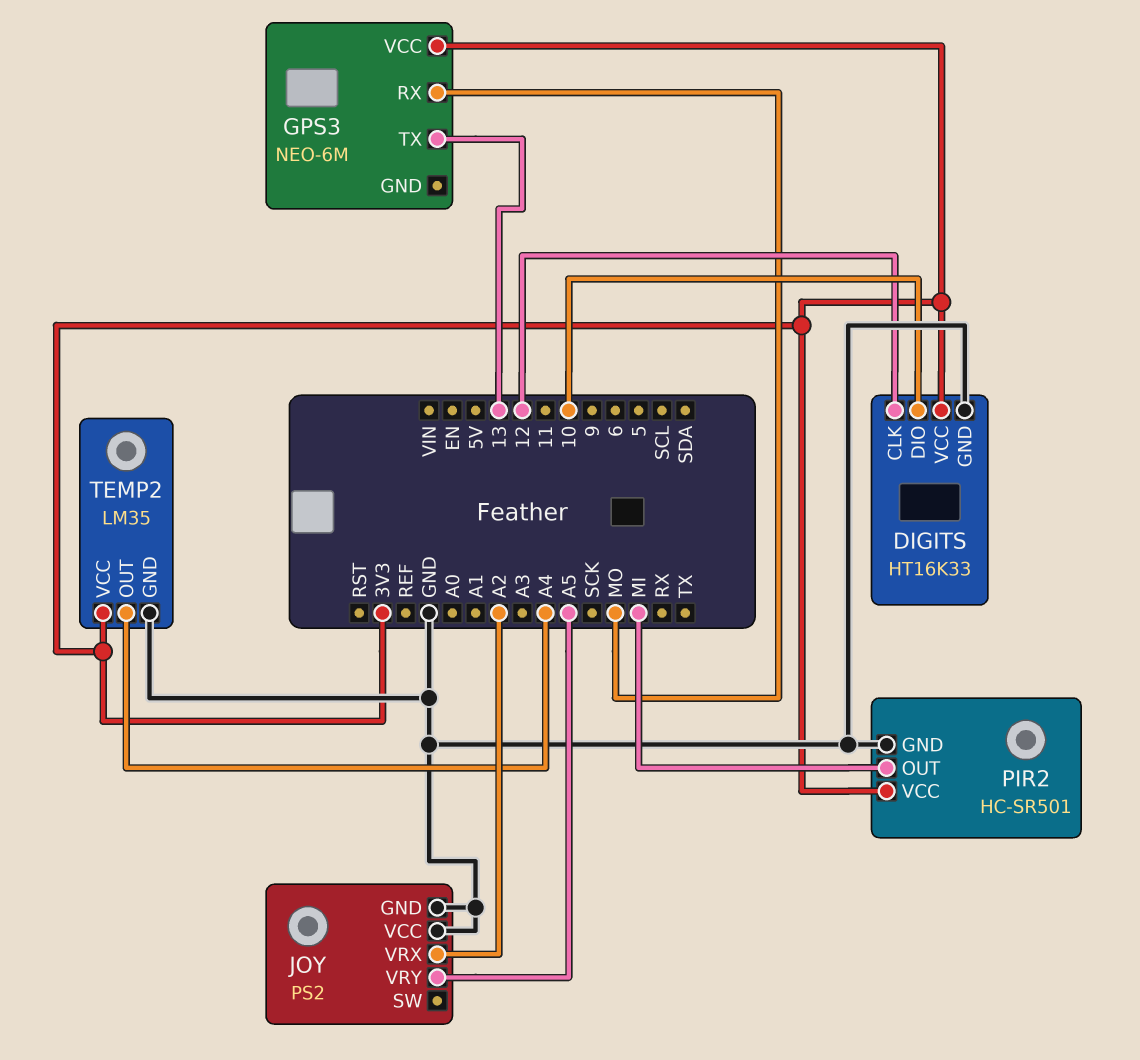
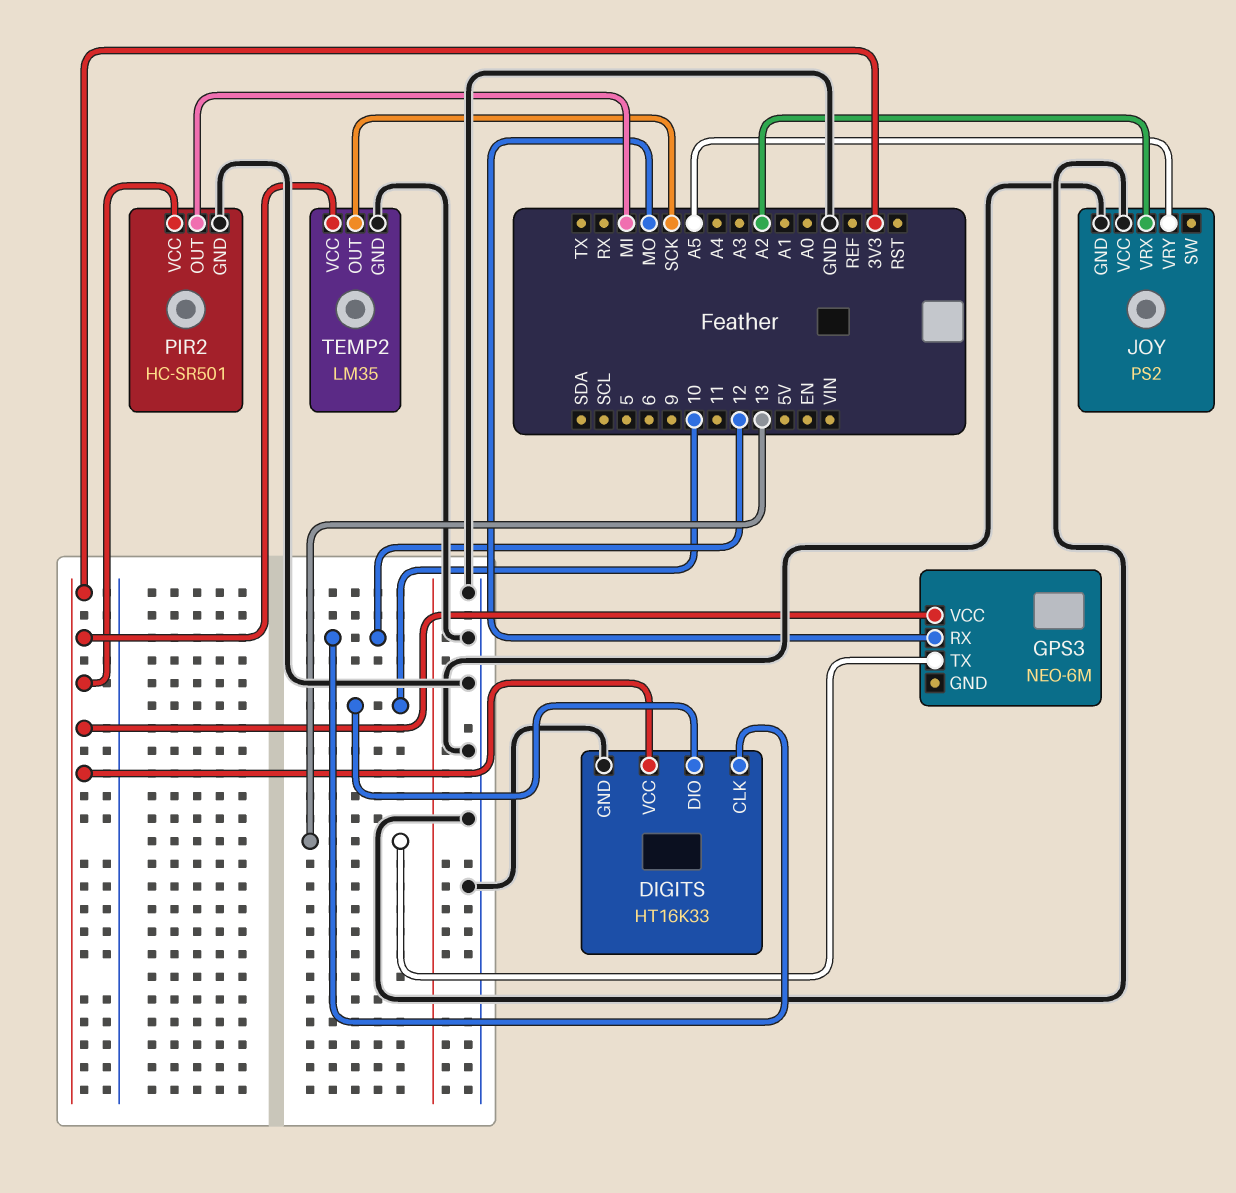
TEMP2 pin OUT: A4 -> SCK

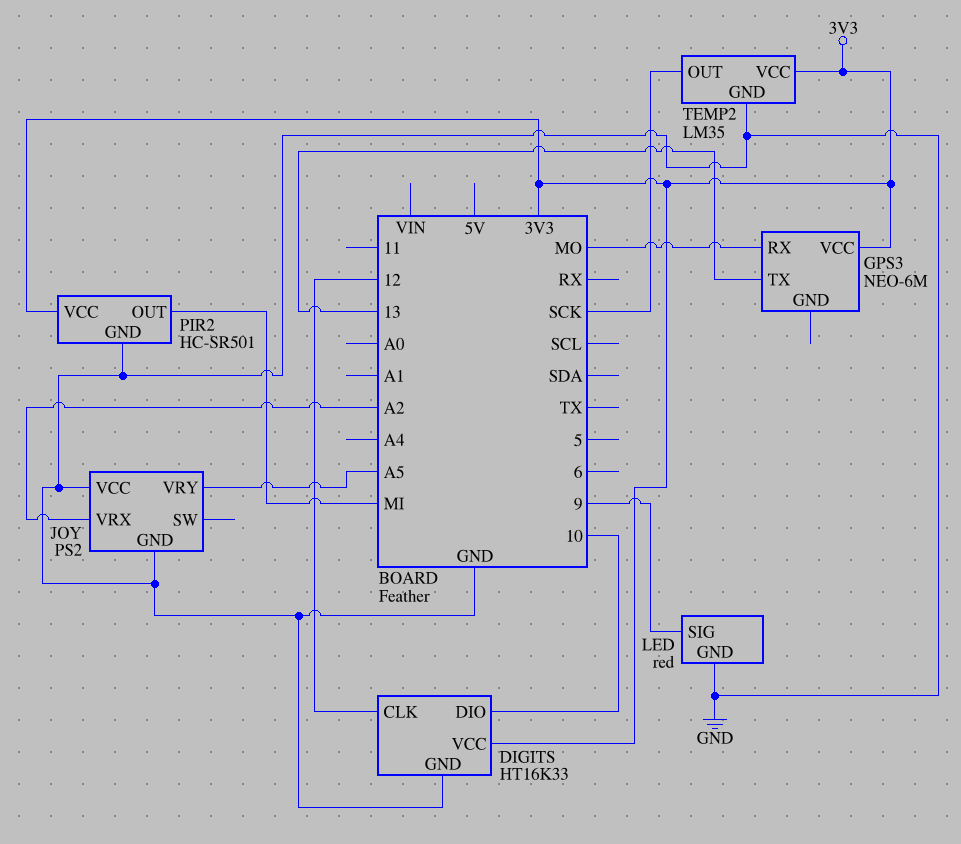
LED: none -> red
LED pin GND: none -> GND
LED pin SIG: none -> 9

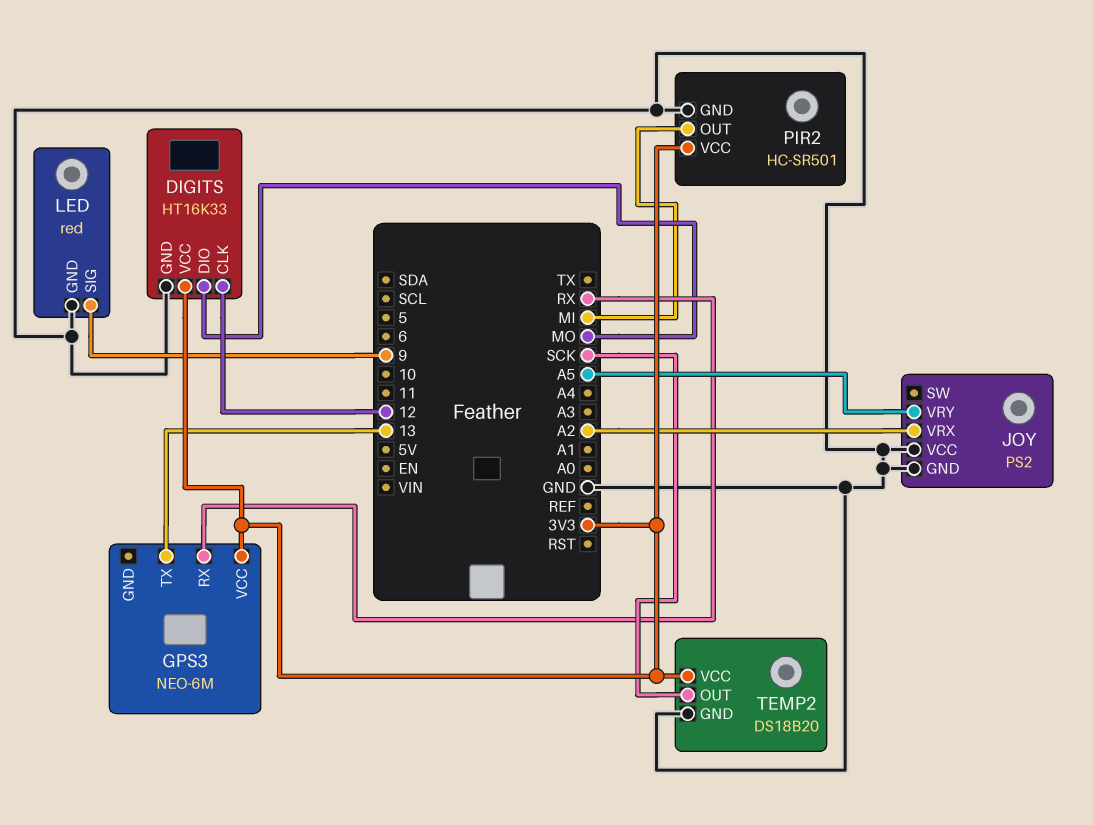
DIGITS pin DIO: 10 -> MO
GPS3 pin RX: MO -> RX
TEMP2: LM35 -> DS18B20

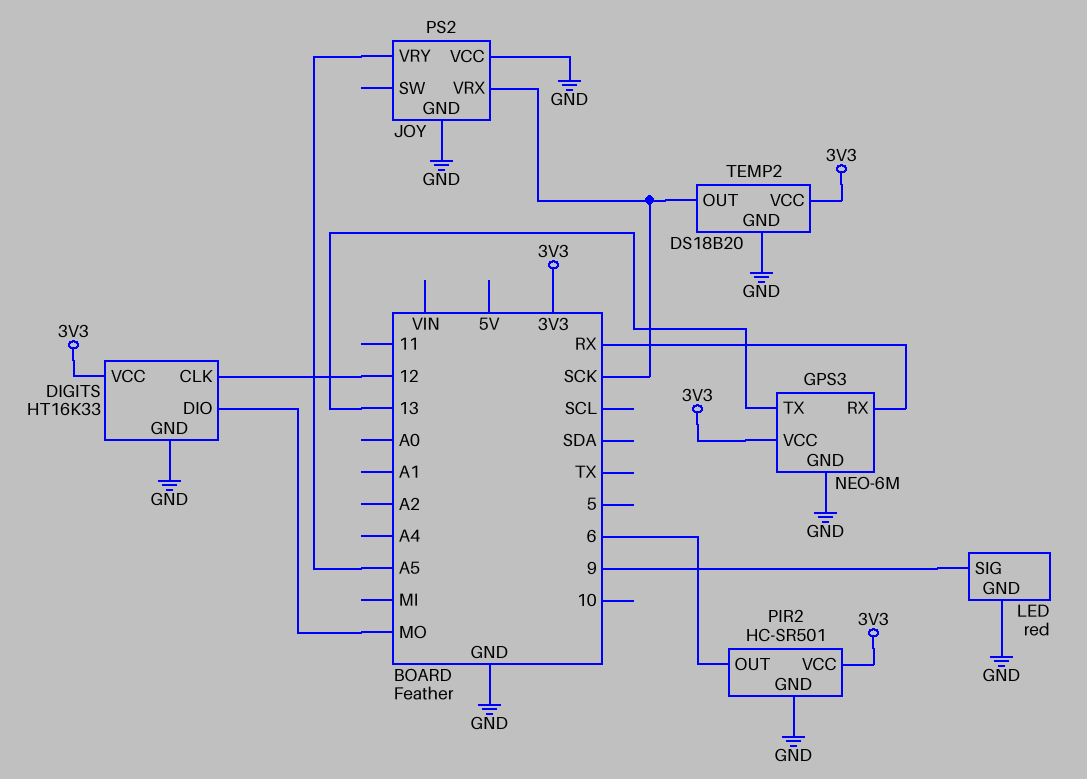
GPS3 pin GND: none -> GND
JOY pin VRX: A2 -> SCK
PIR2 pin OUT: MI -> 6

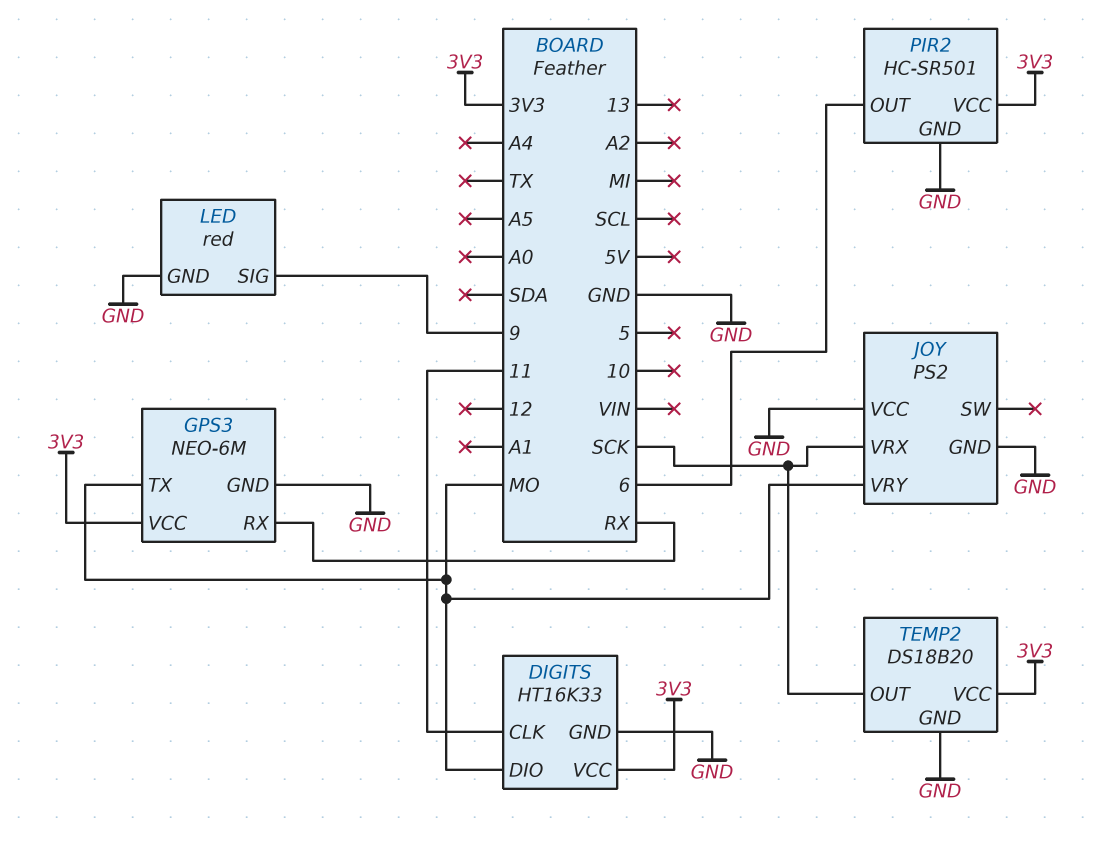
DIGITS pin CLK: 12 -> 11
GPS3 pin TX: 13 -> MO
JOY pin VRY: A5 -> MO

